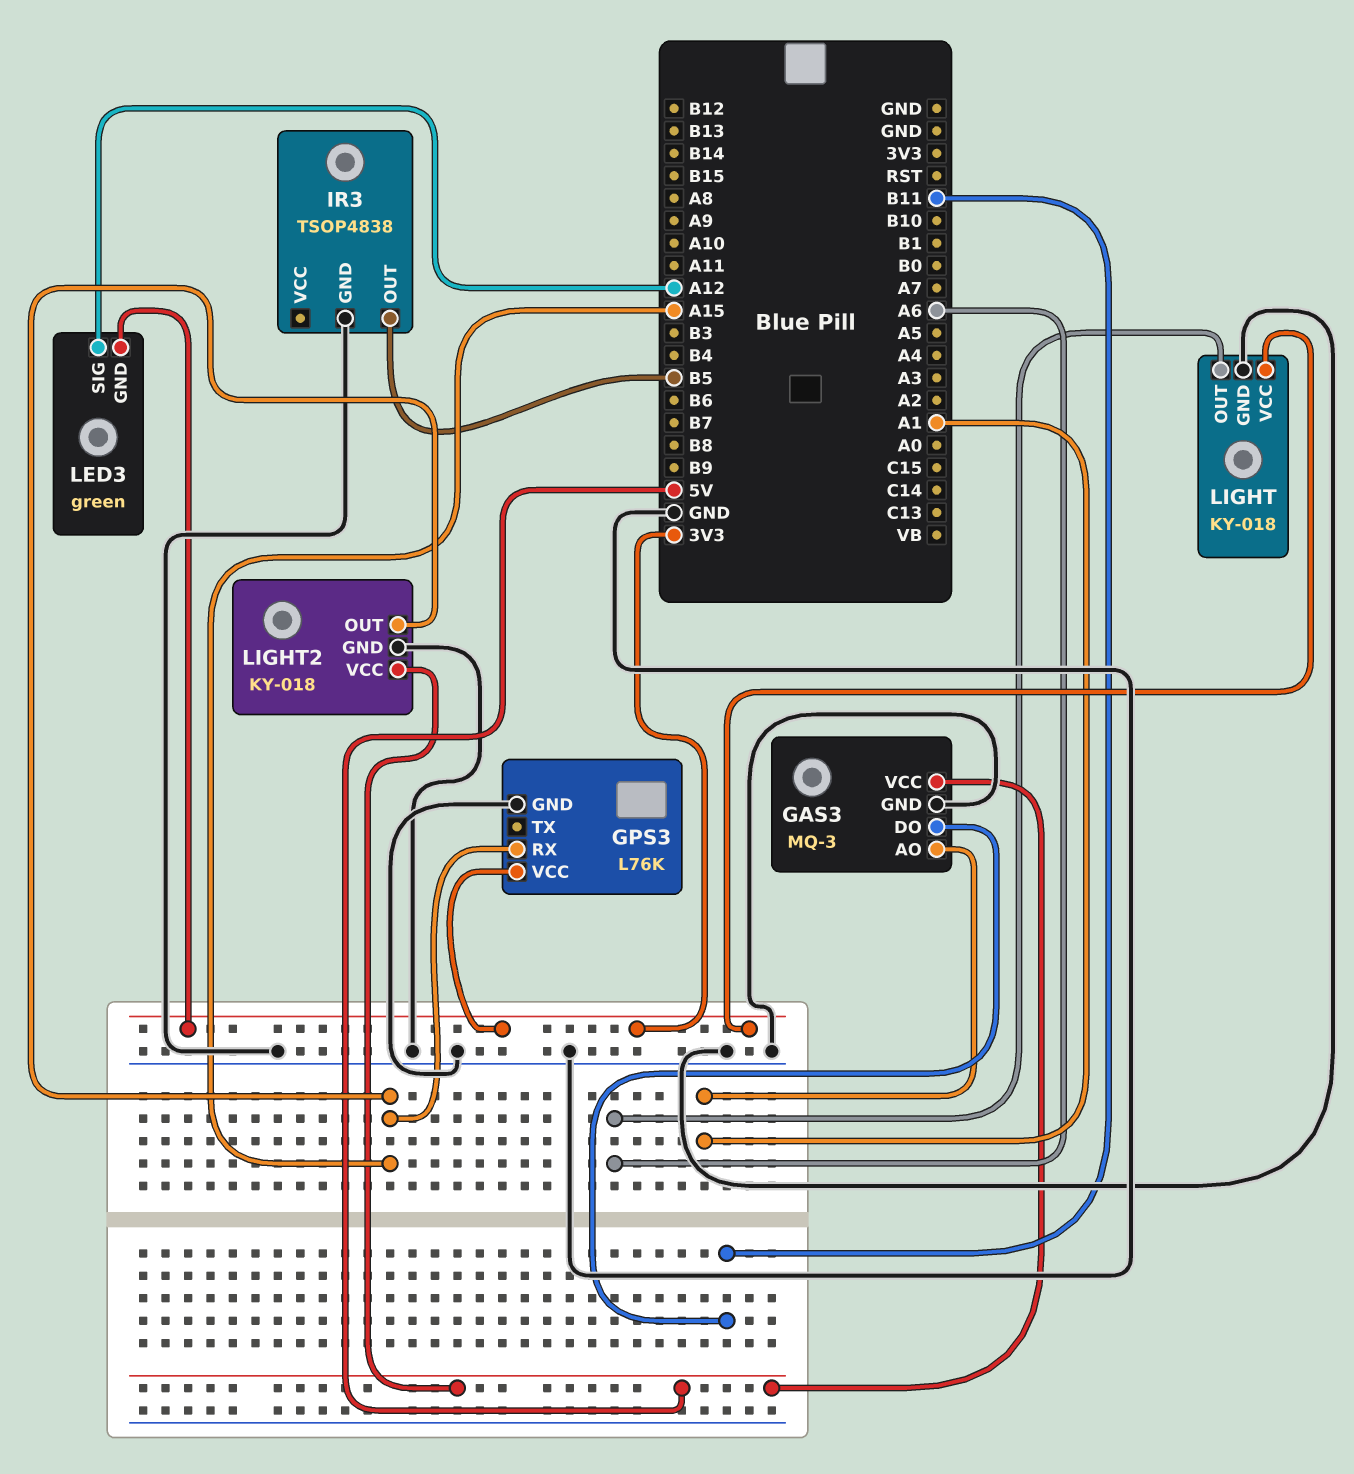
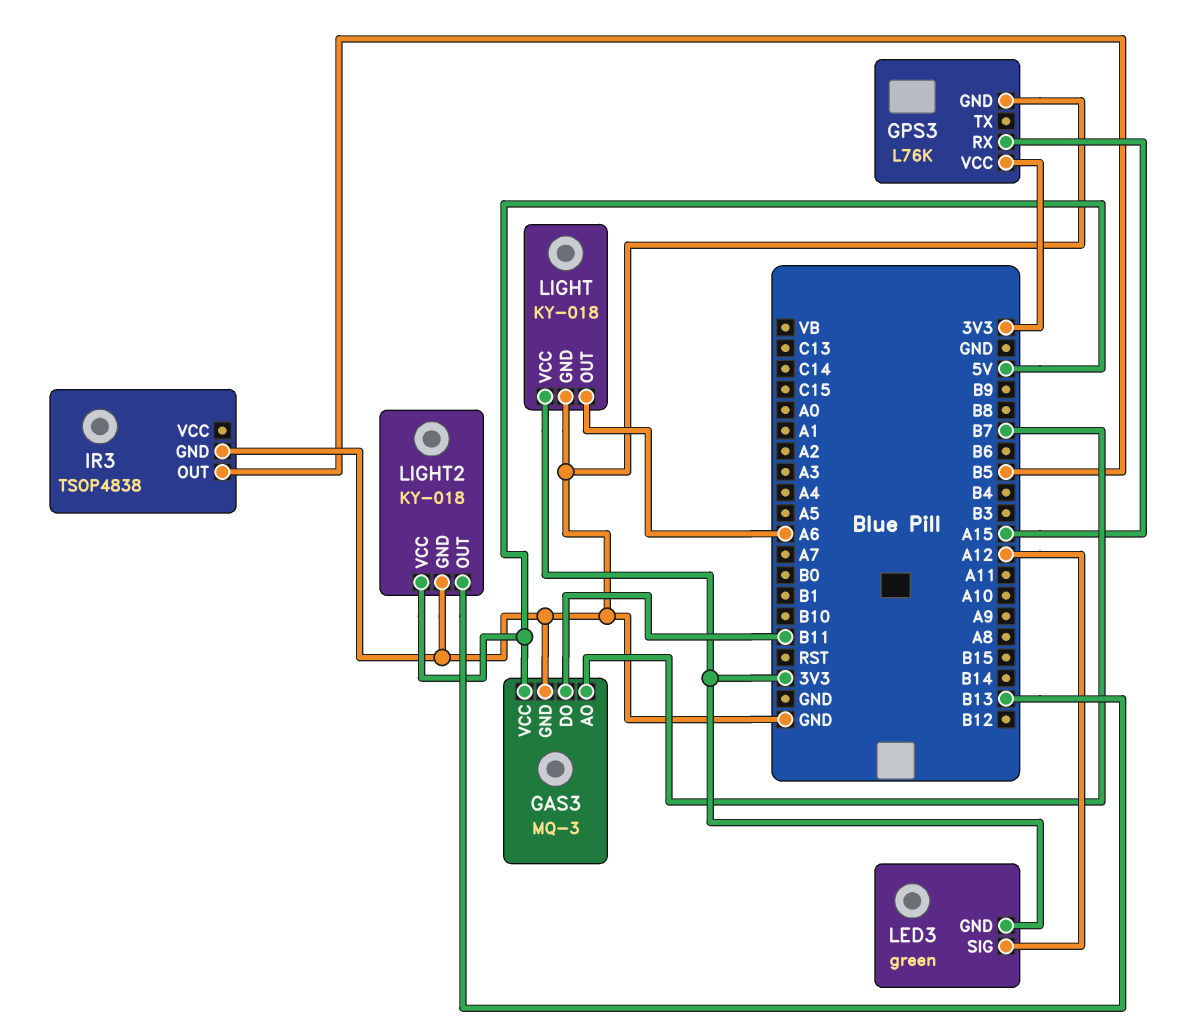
GAS3 pin AO: A1 -> B7
LIGHT2 pin OUT: A15 -> B13

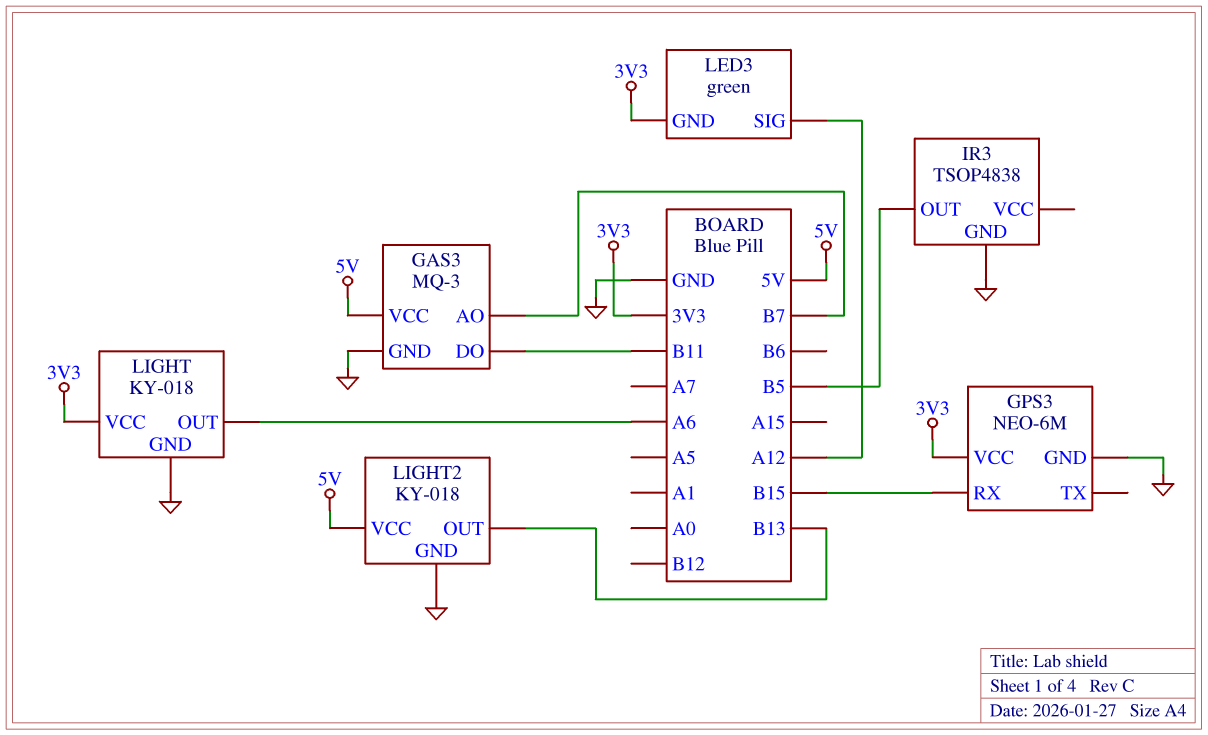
GPS3: L76K -> NEO-6M
GPS3 pin RX: A15 -> B15

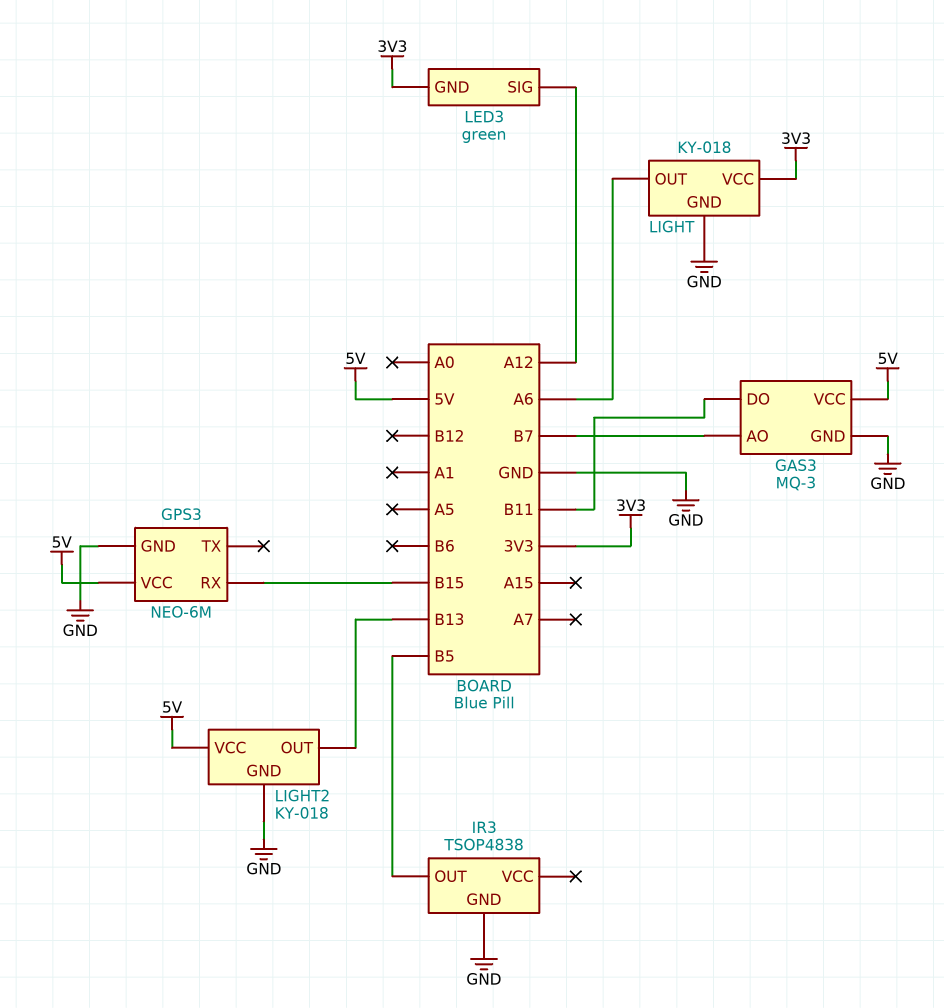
GPS3 pin VCC: 3V3 -> 5V

